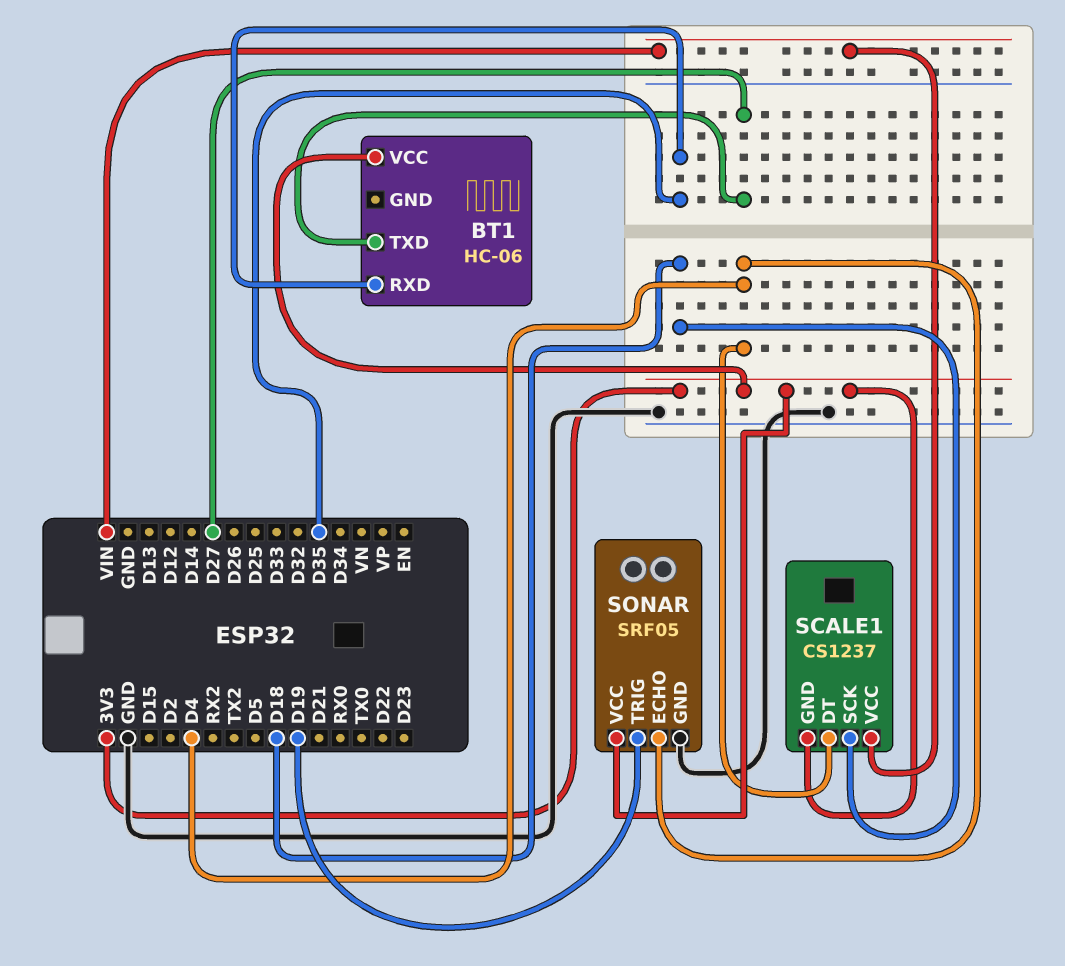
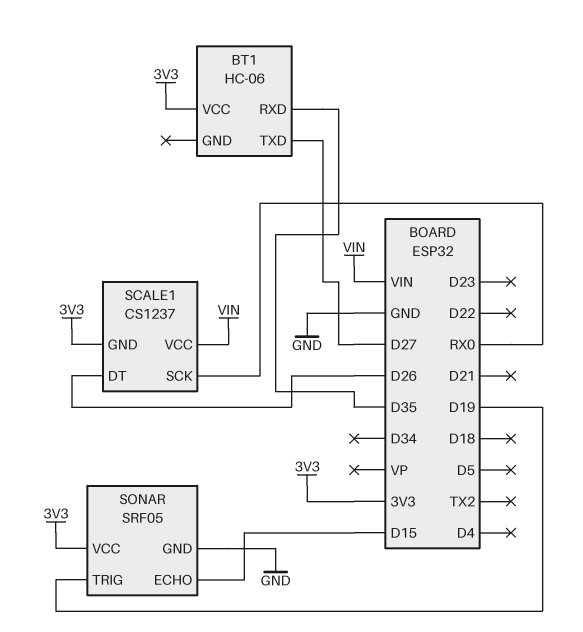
SCALE1 pin DT: D4 -> D26
SCALE1 pin SCK: D18 -> RX0
SONAR pin ECHO: D4 -> D15

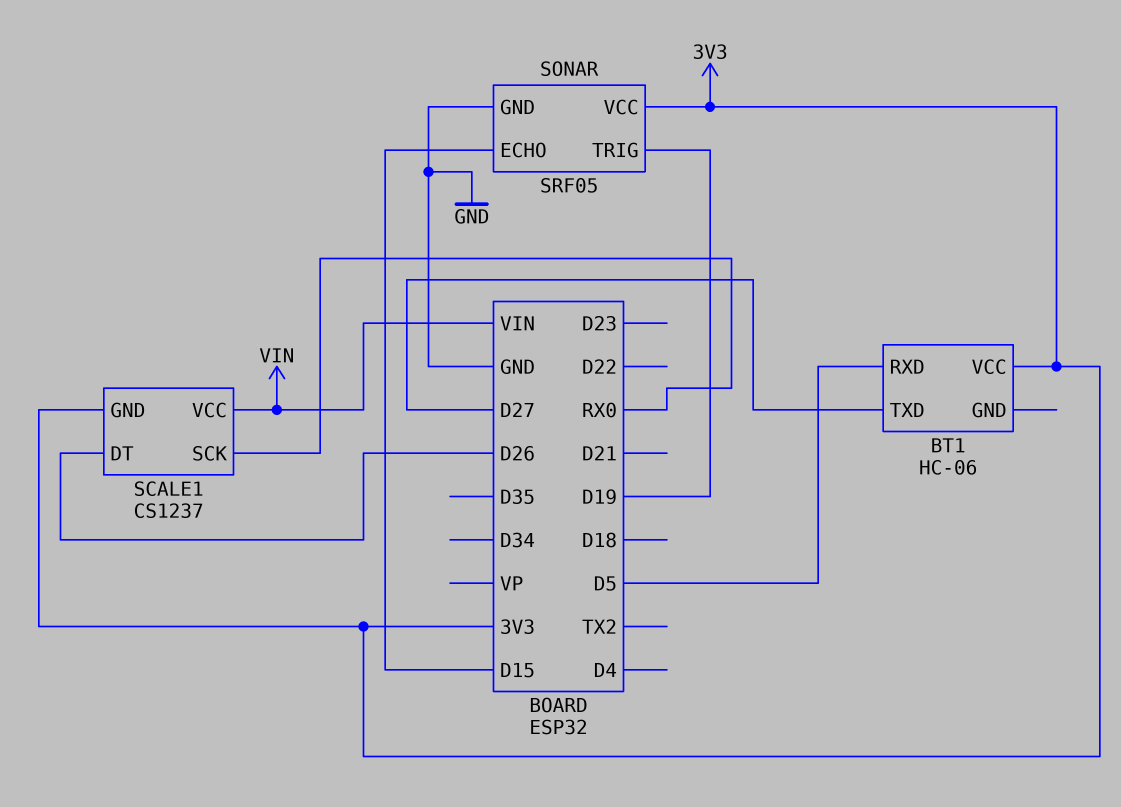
BT1 pin RXD: D35 -> D5

